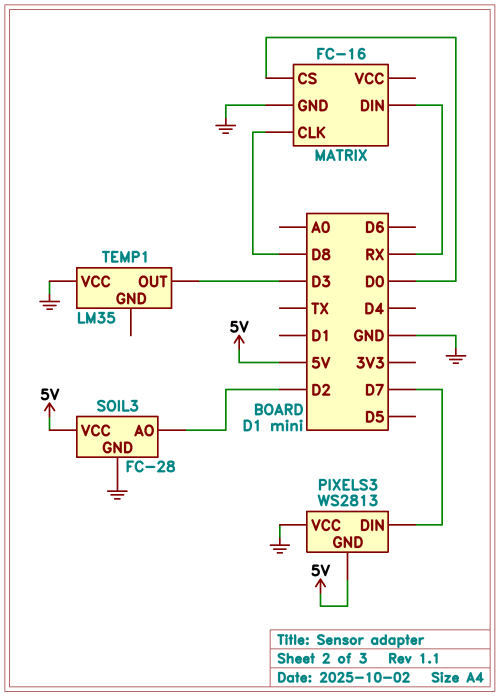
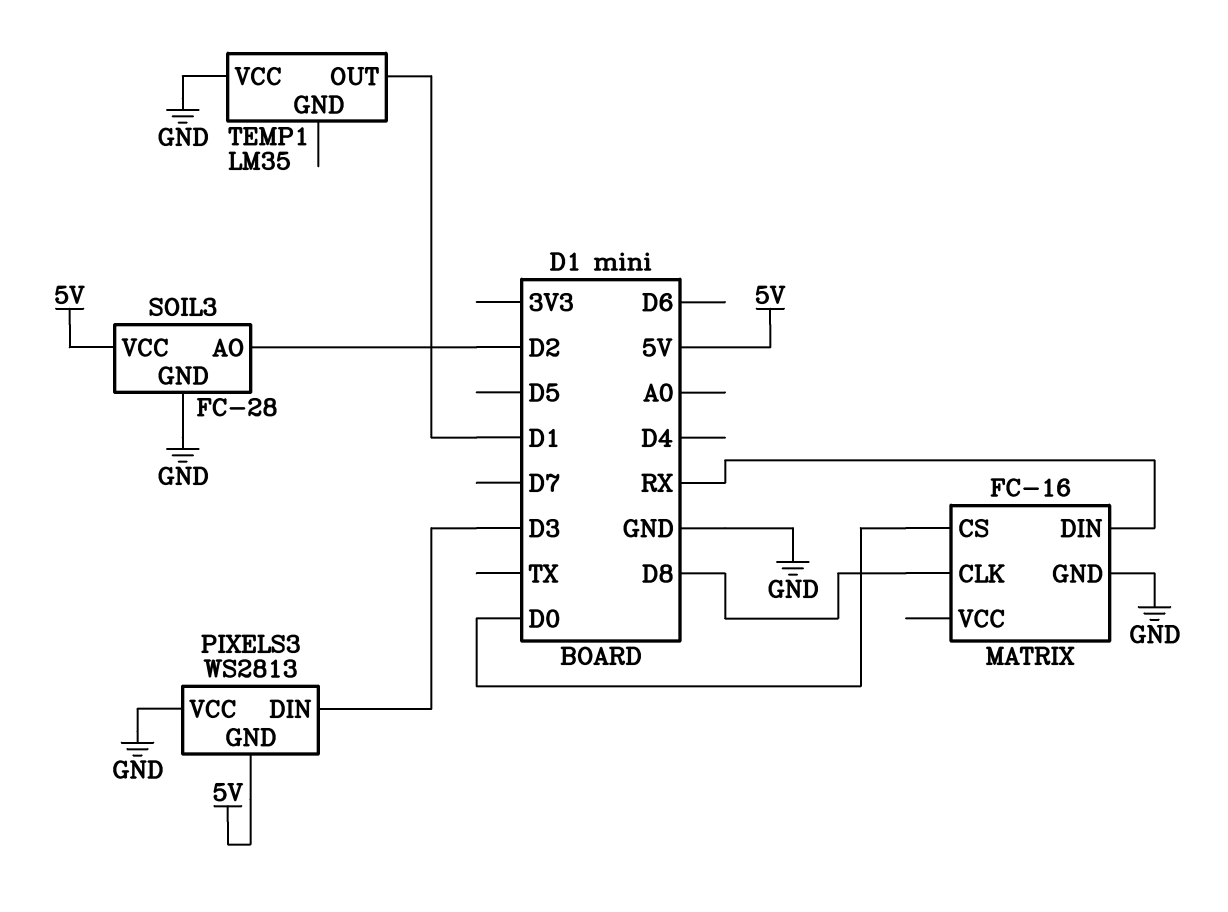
PIXELS3 pin DIN: D7 -> D3
TEMP1 pin OUT: D3 -> D1

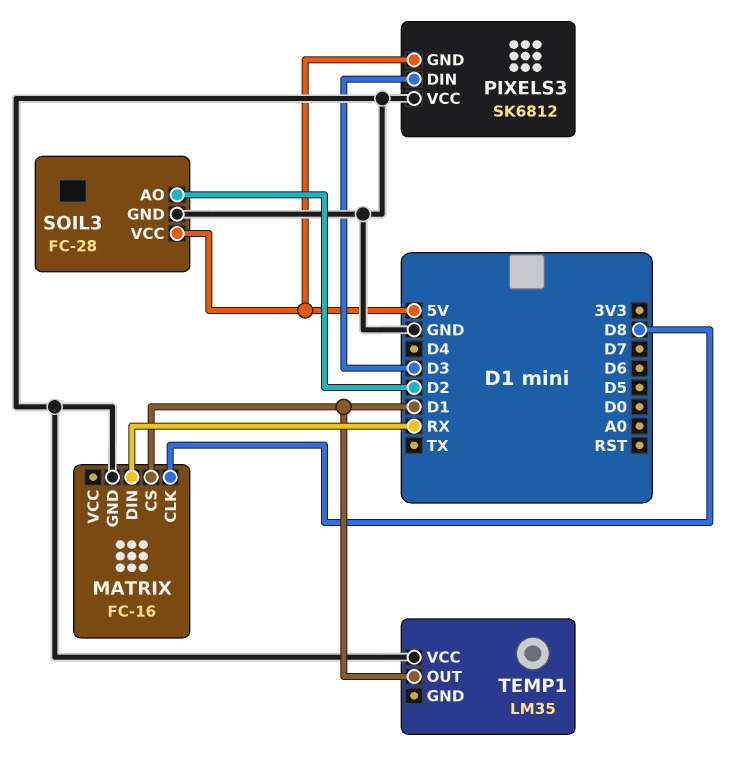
MATRIX pin CS: D0 -> D1
PIXELS3: WS2813 -> SK6812

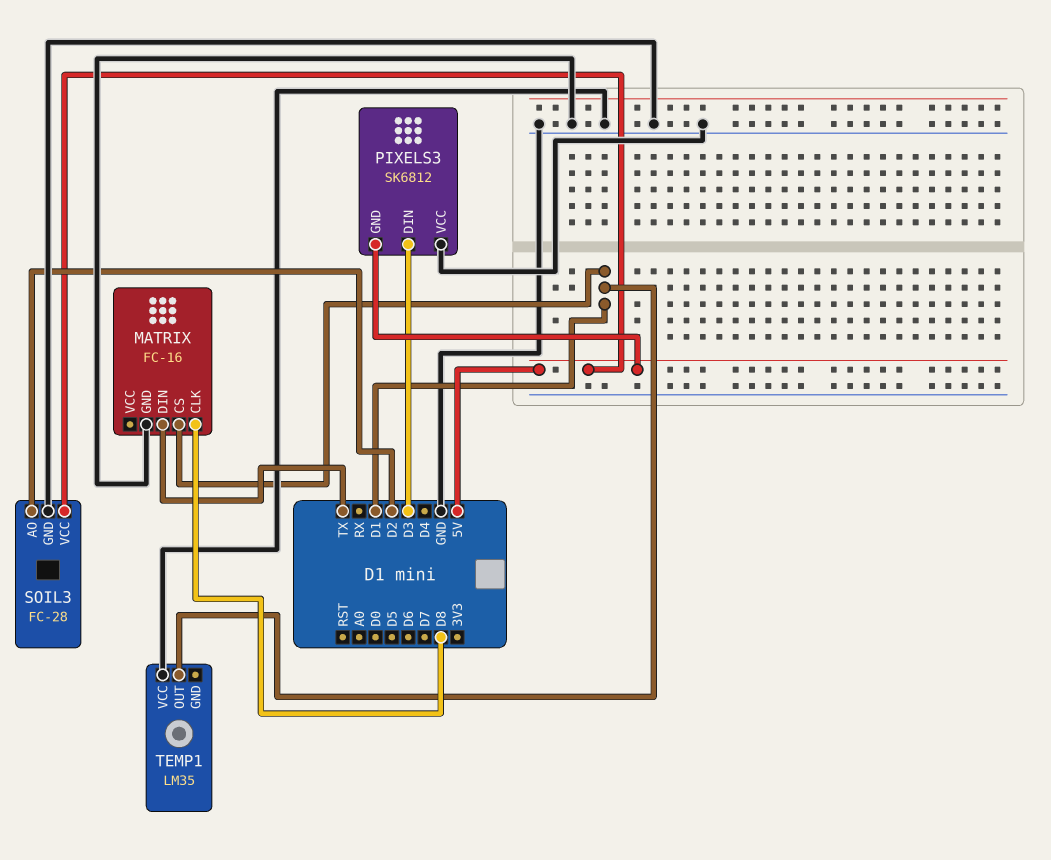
MATRIX pin DIN: RX -> TX

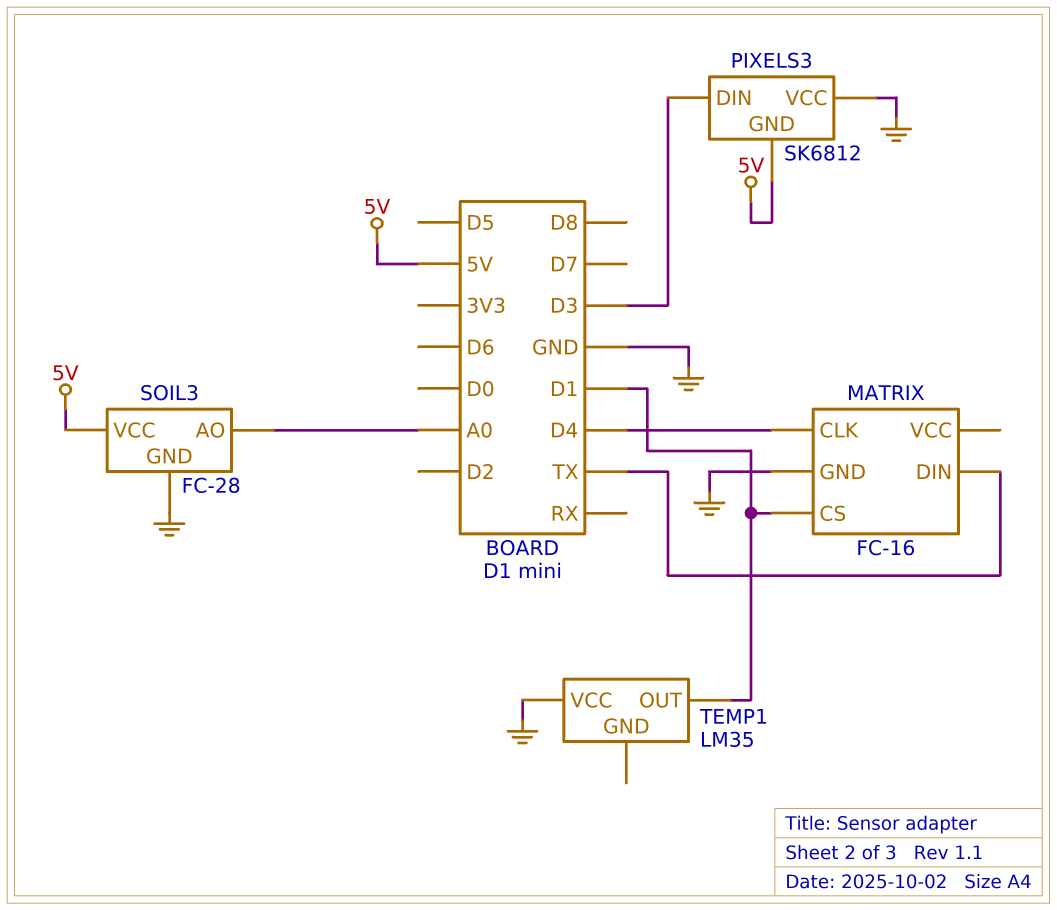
MATRIX pin CLK: D8 -> D4
SOIL3 pin AO: D2 -> A0

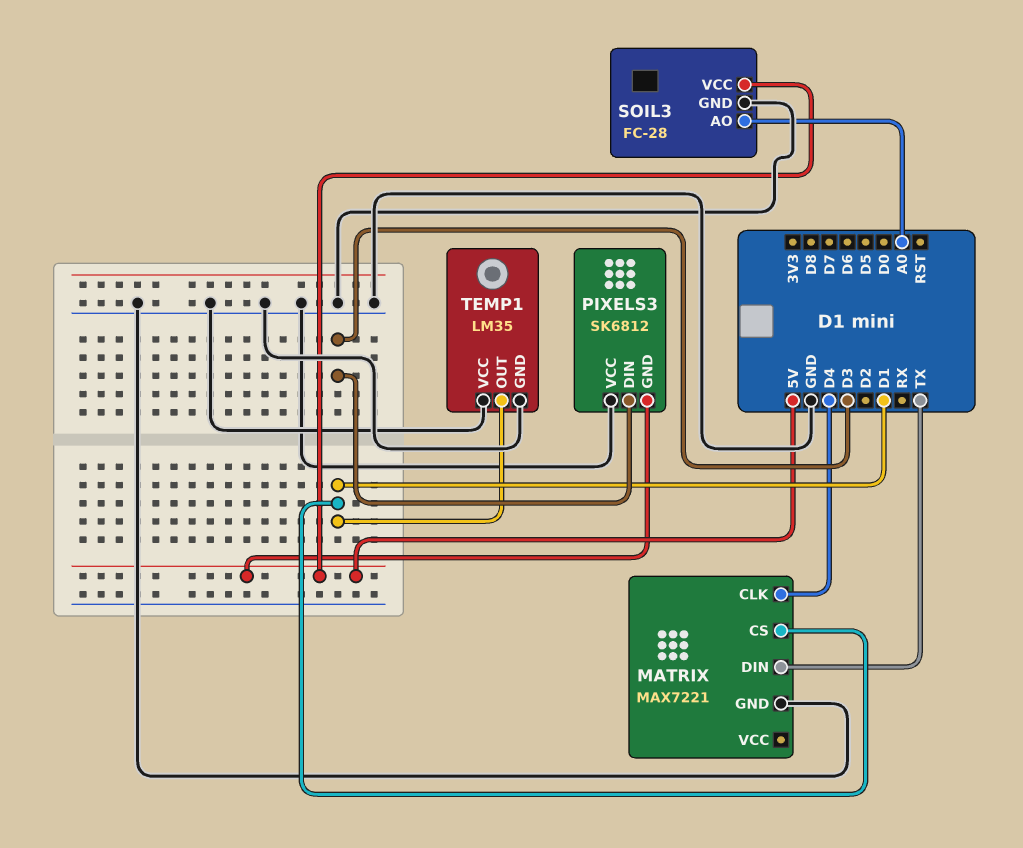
MATRIX: FC-16 -> MAX7221
TEMP1 pin GND: none -> GND

